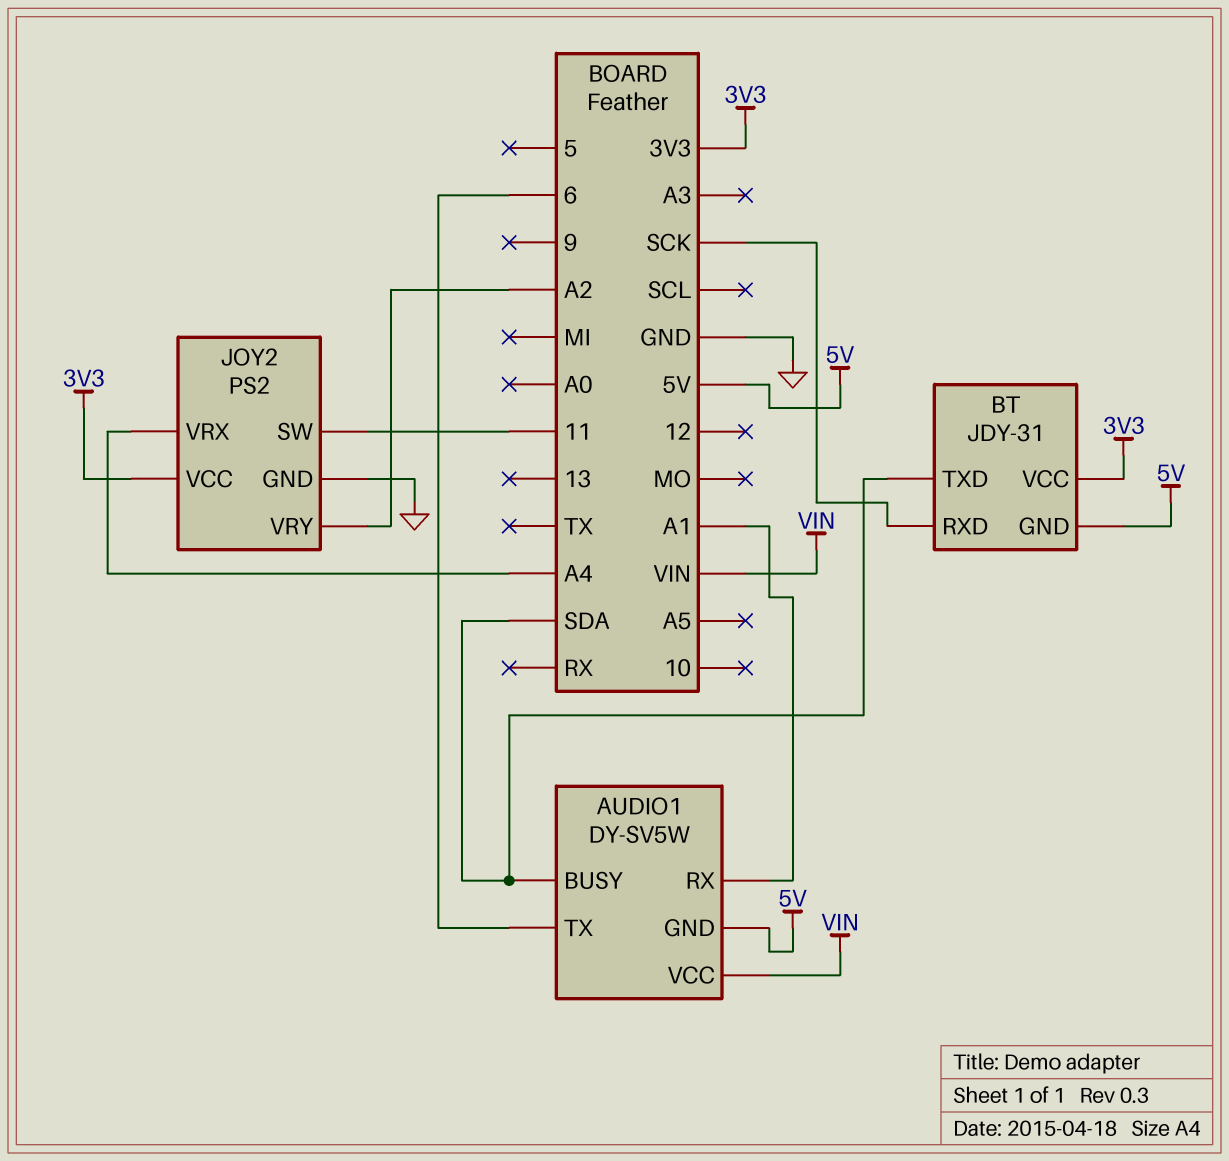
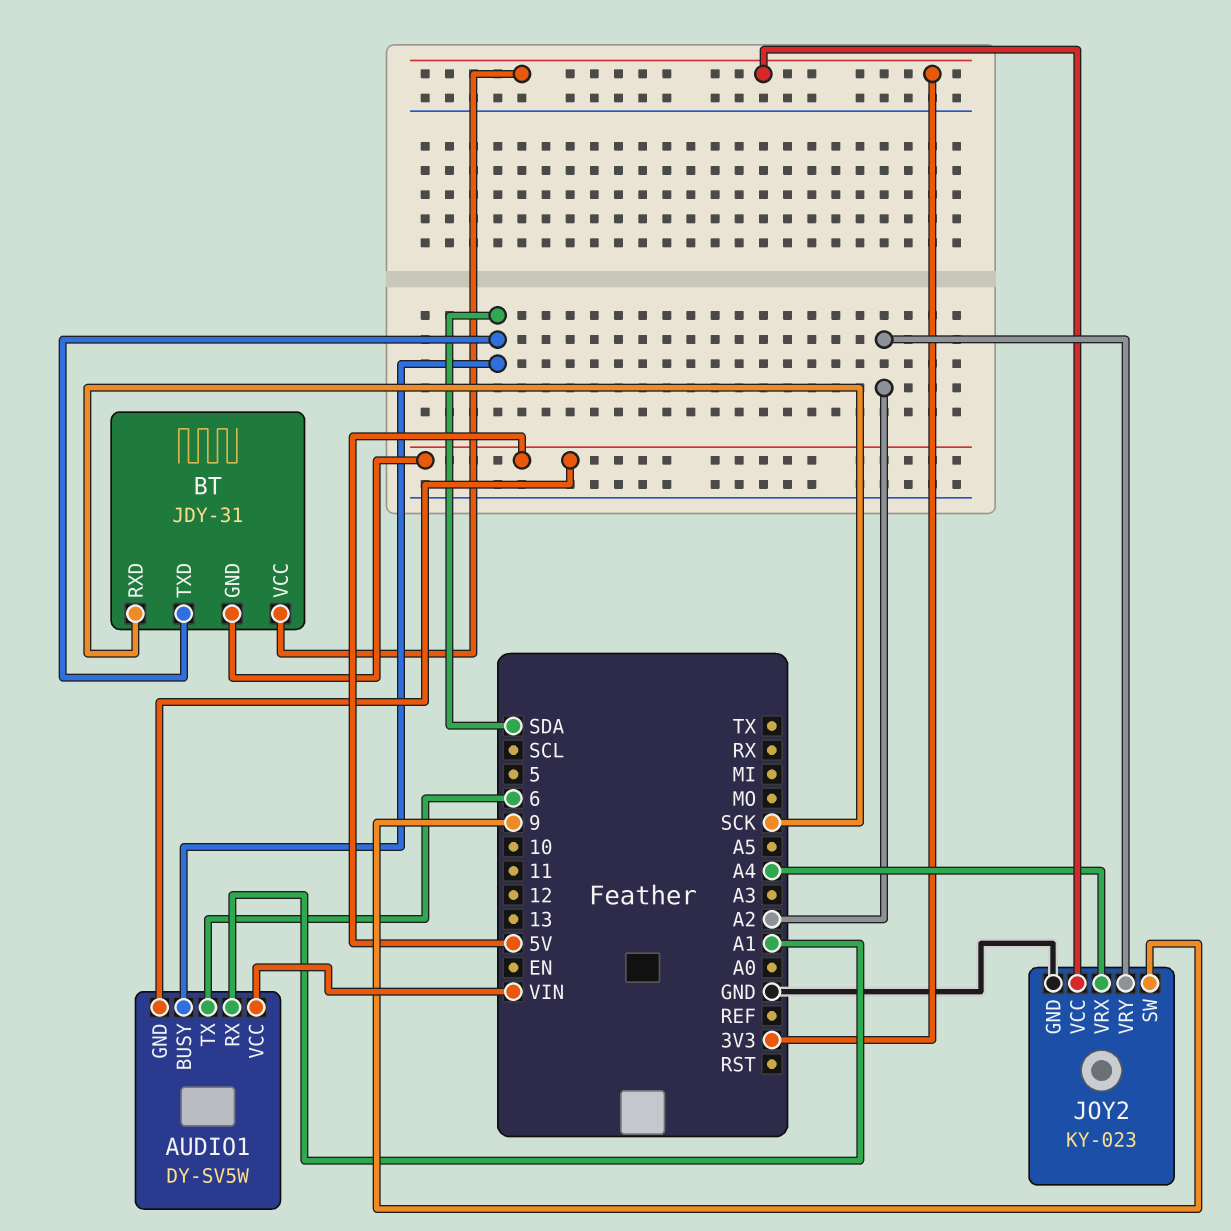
JOY2: PS2 -> KY-023
JOY2 pin SW: 11 -> 9

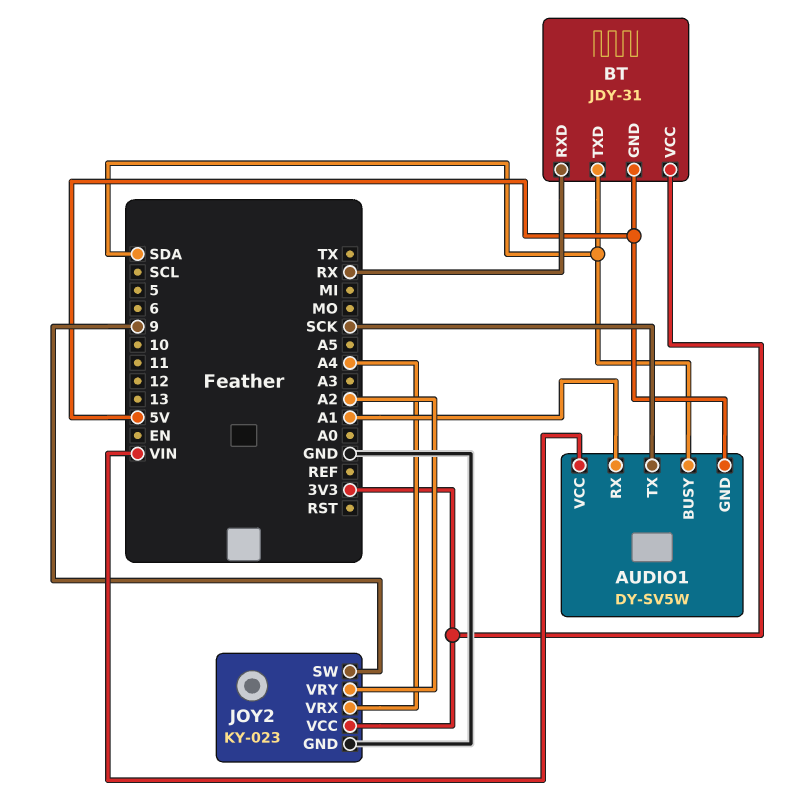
AUDIO1 pin TX: 6 -> SCK
BT pin RXD: SCK -> RX

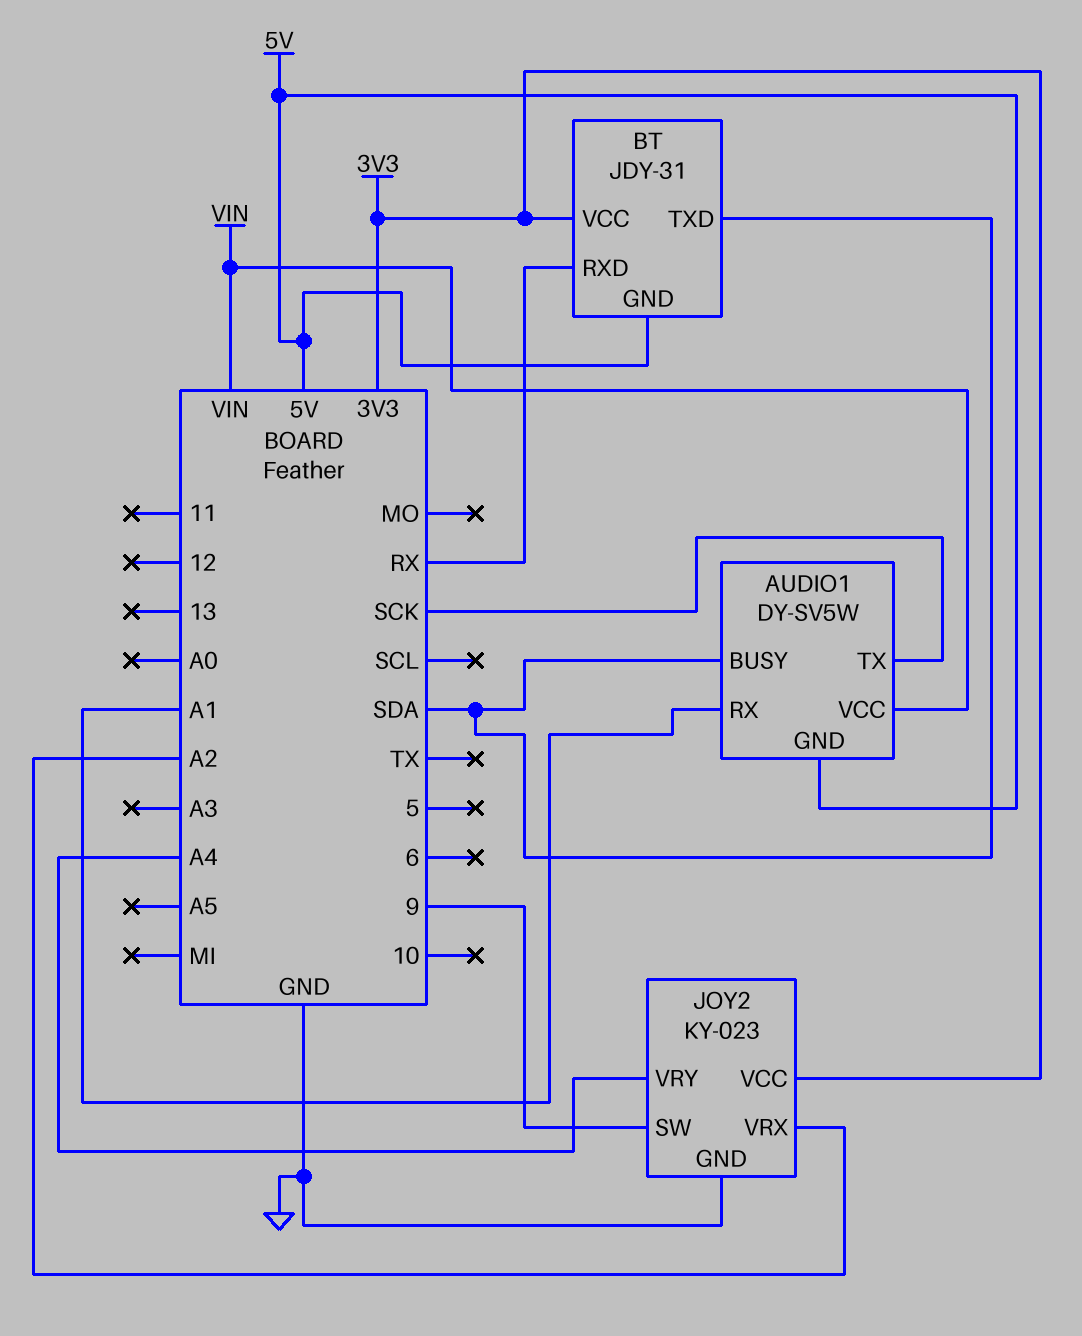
JOY2 pin VRX: A4 -> A2
JOY2 pin VRY: A2 -> A4

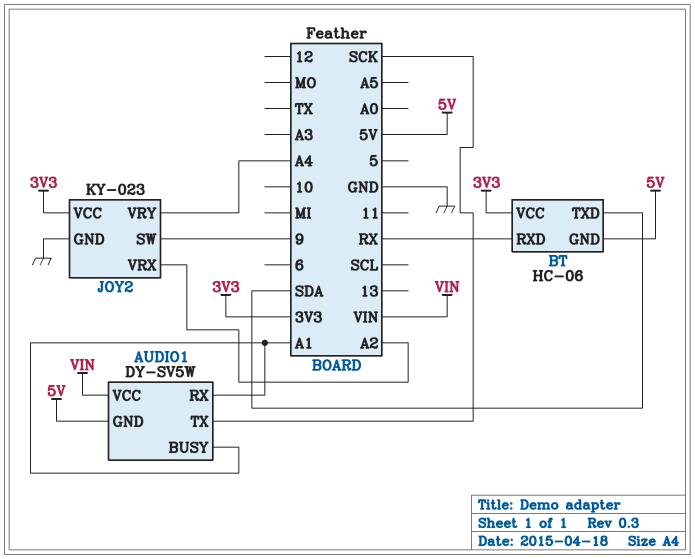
AUDIO1 pin BUSY: SDA -> A1
BT: JDY-31 -> HC-06

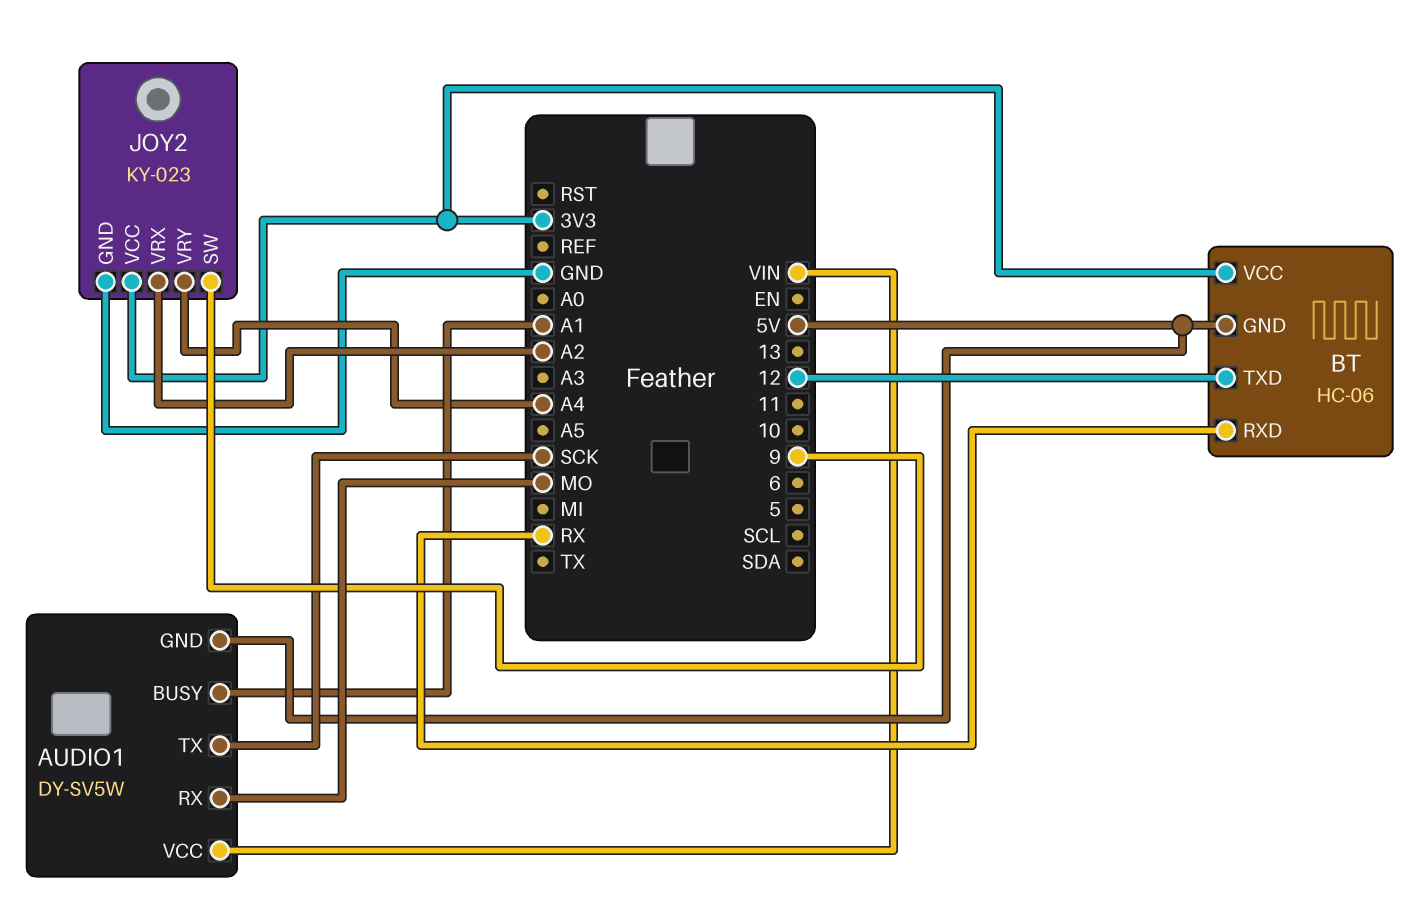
AUDIO1 pin RX: A1 -> MO
BT pin TXD: SDA -> 12

